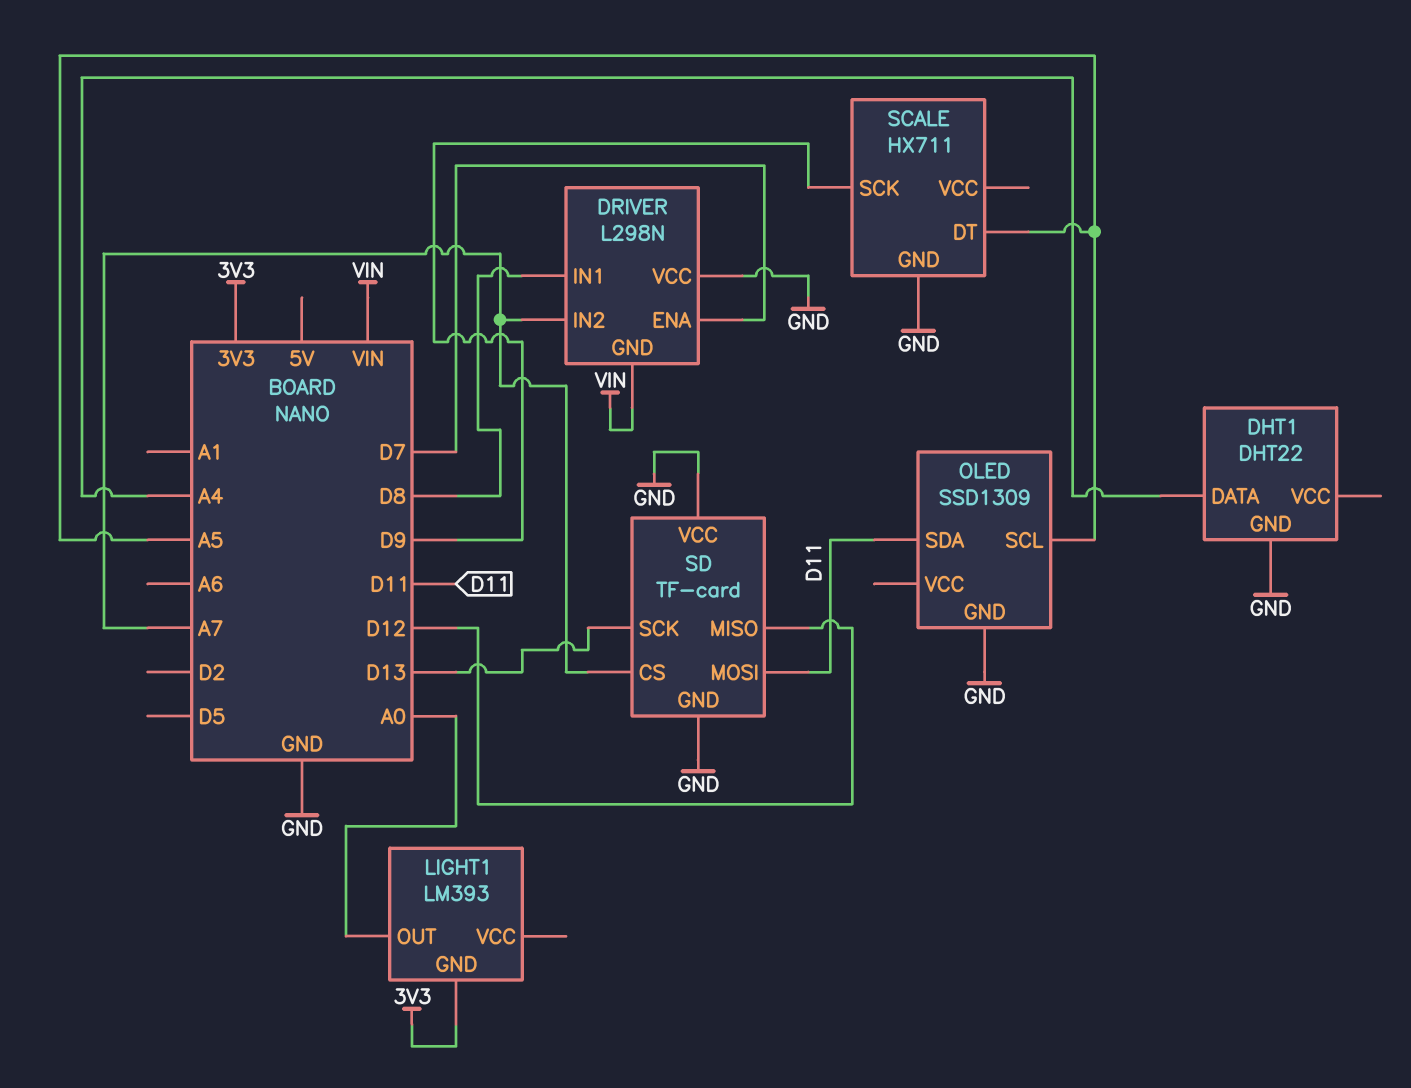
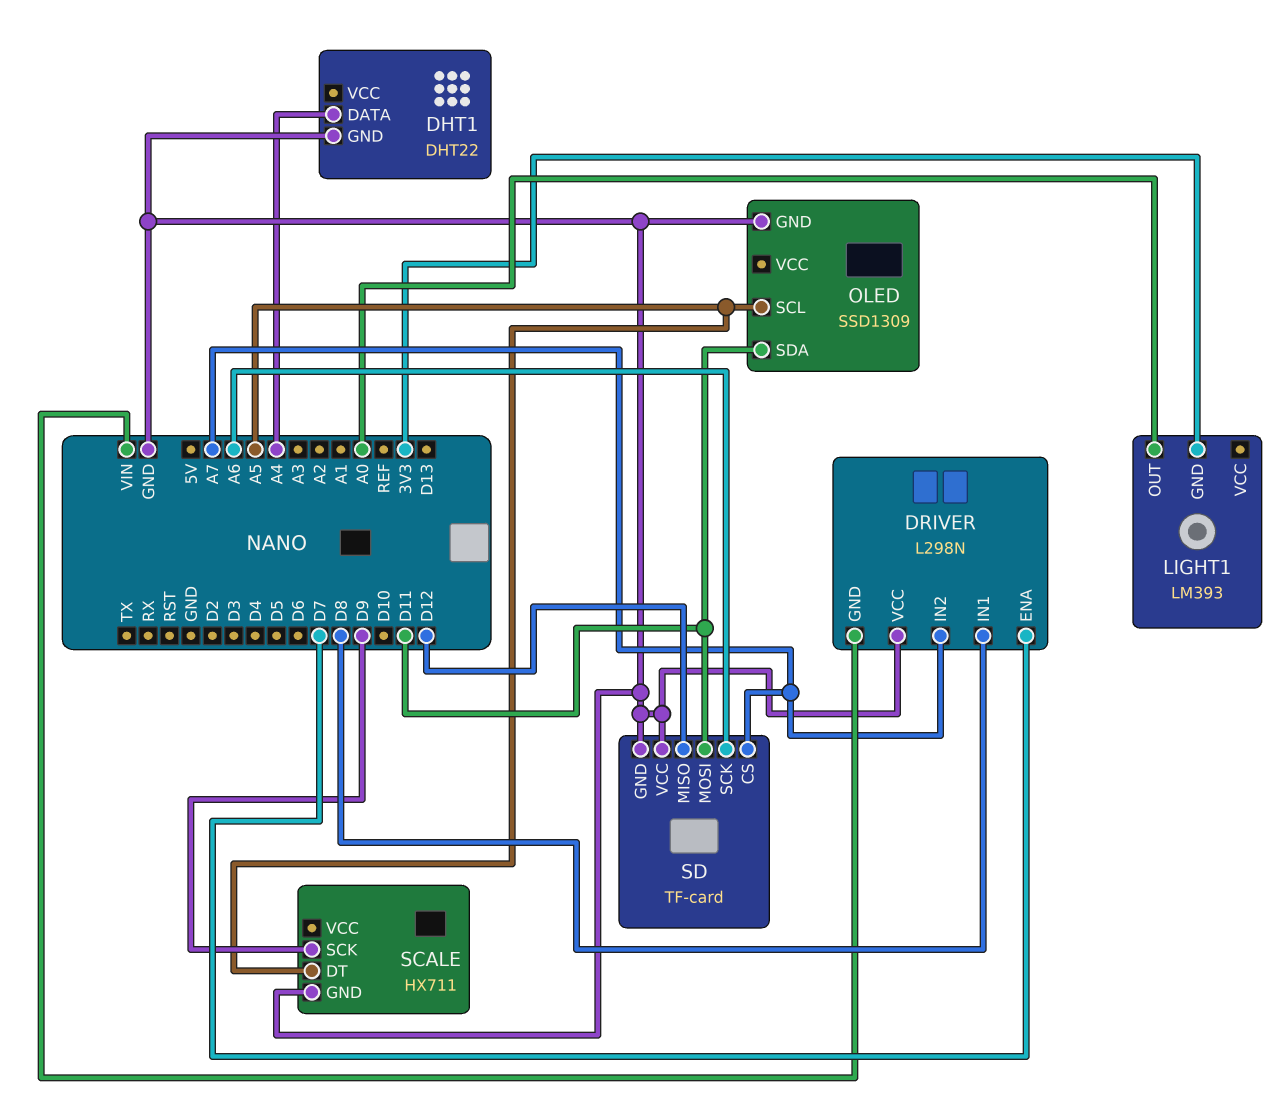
SD pin SCK: D13 -> A6

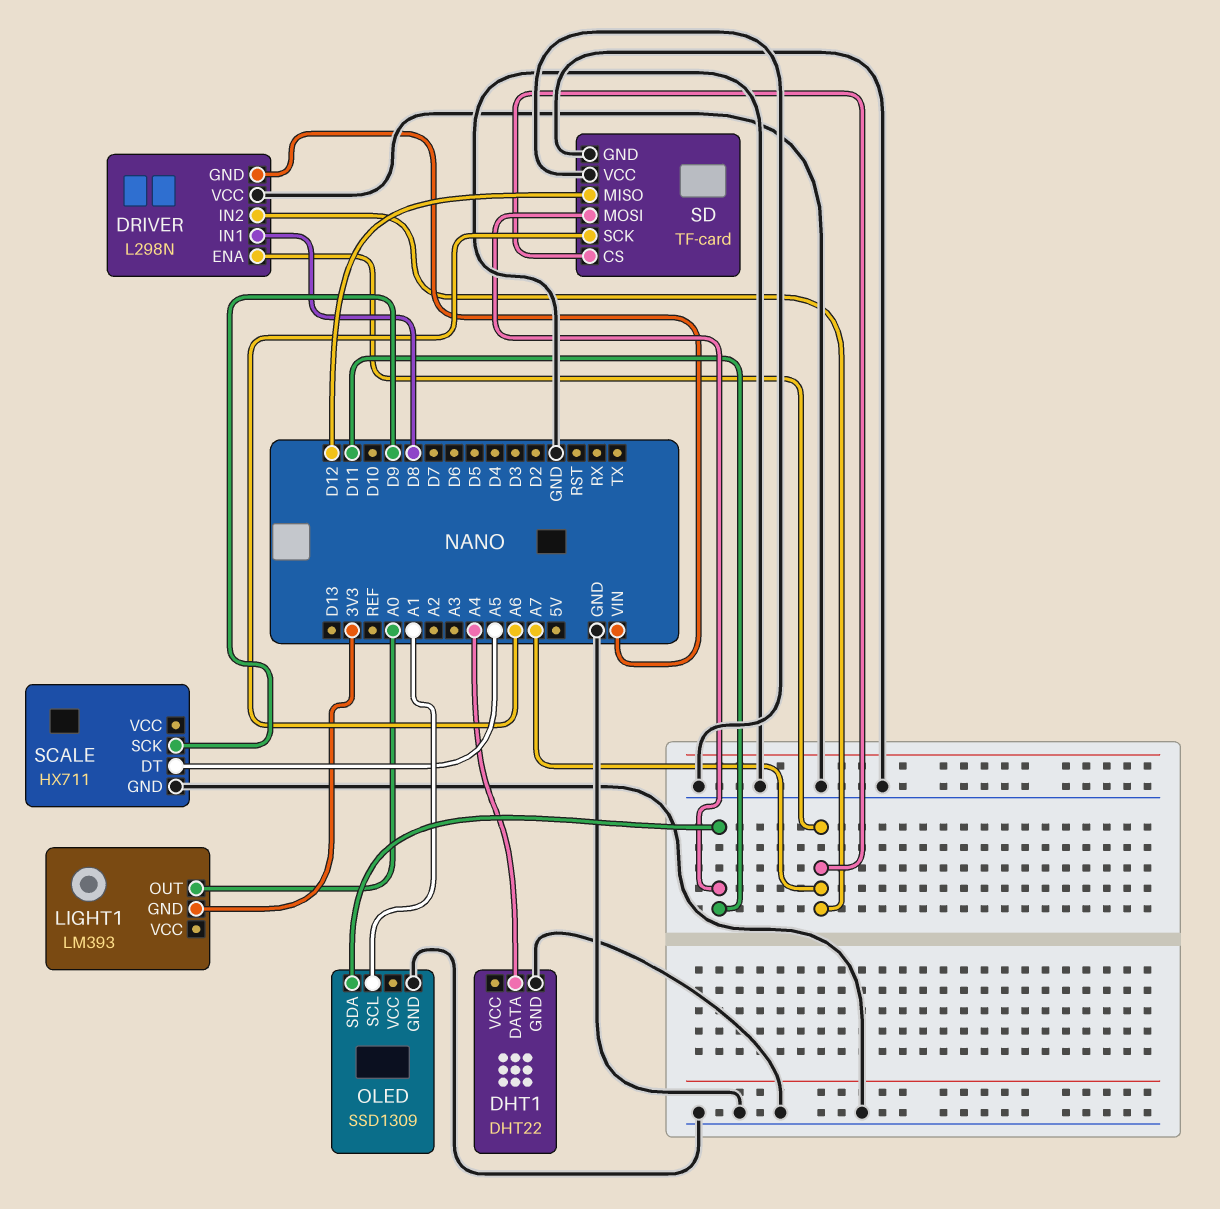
DRIVER pin ENA: D7 -> A7
OLED pin SCL: A5 -> A1

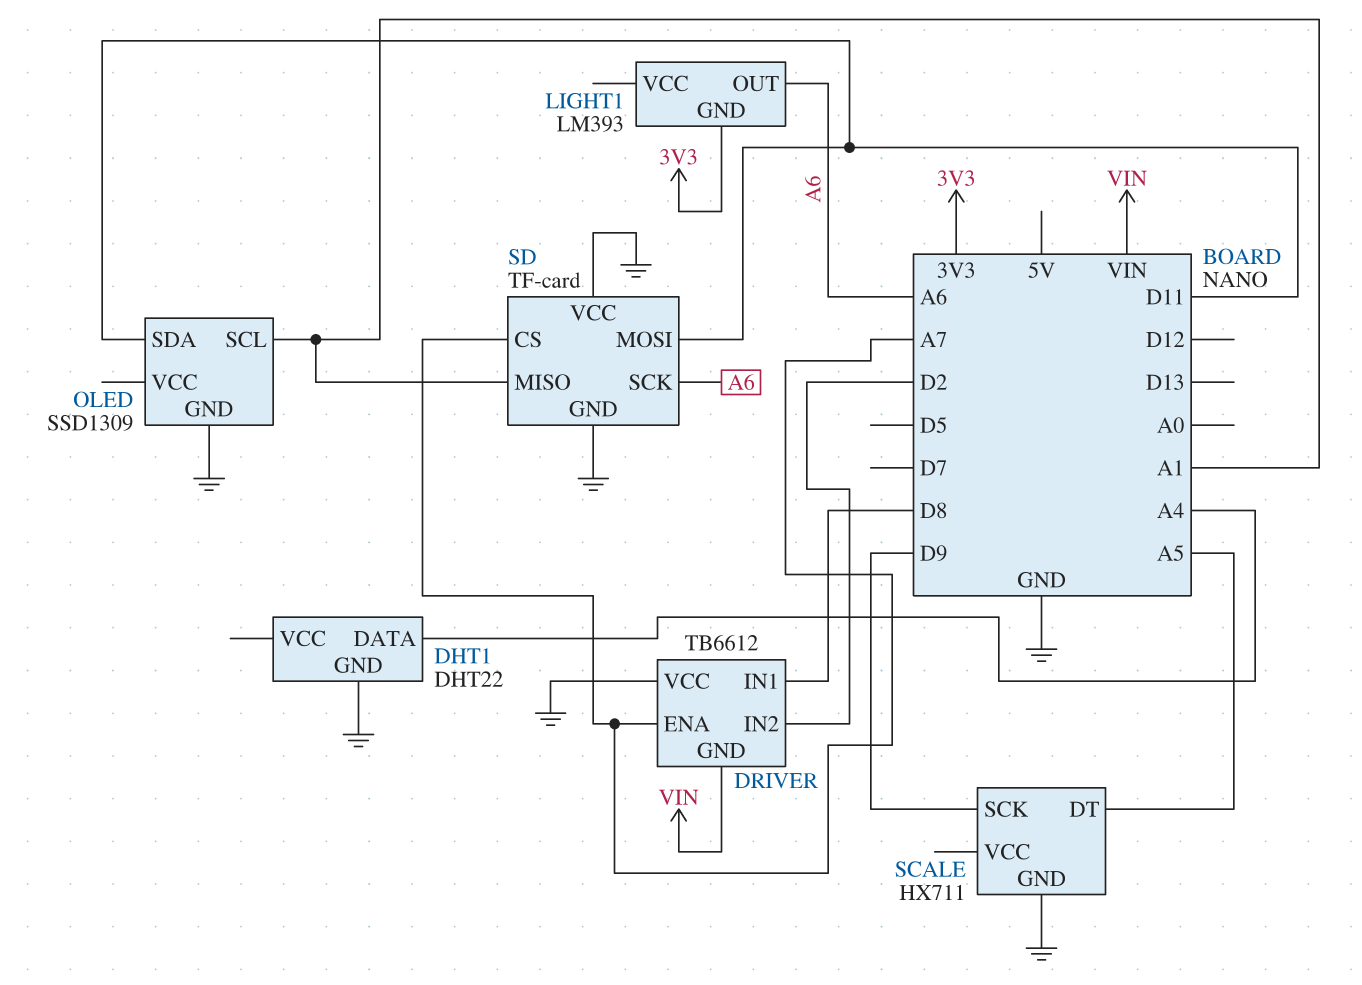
DRIVER: L298N -> TB6612
DRIVER pin IN2: A7 -> D2
LIGHT1 pin OUT: A0 -> A6
SD pin MISO: D12 -> A1

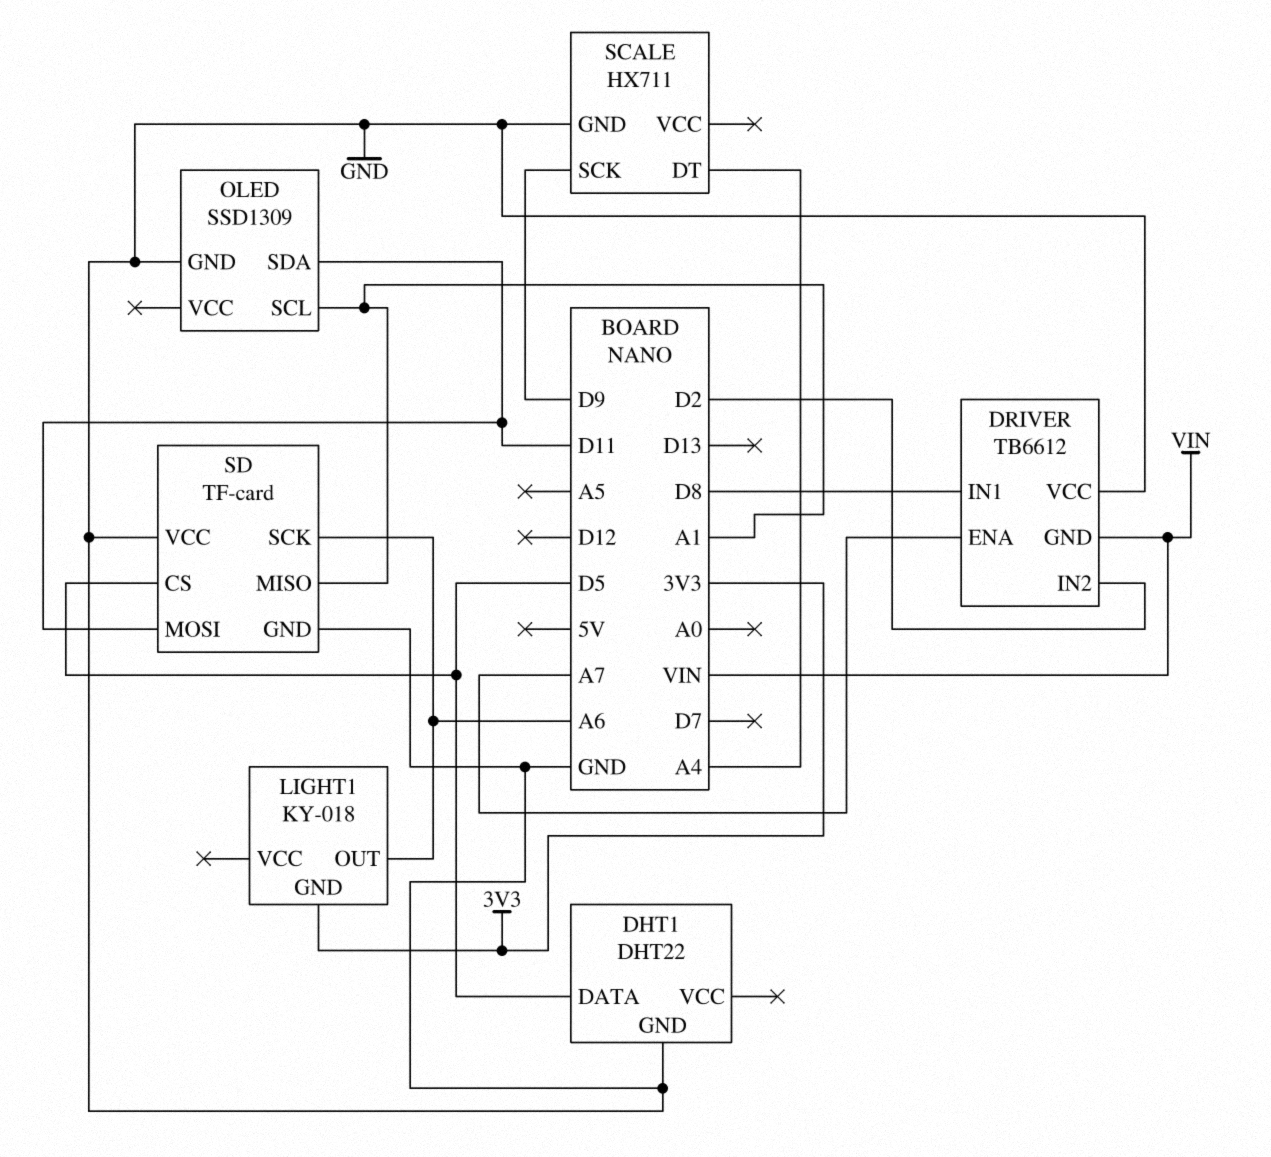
DHT1 pin DATA: A4 -> D5
LIGHT1: LM393 -> KY-018
SCALE pin DT: A5 -> A4
SD pin CS: A7 -> D5

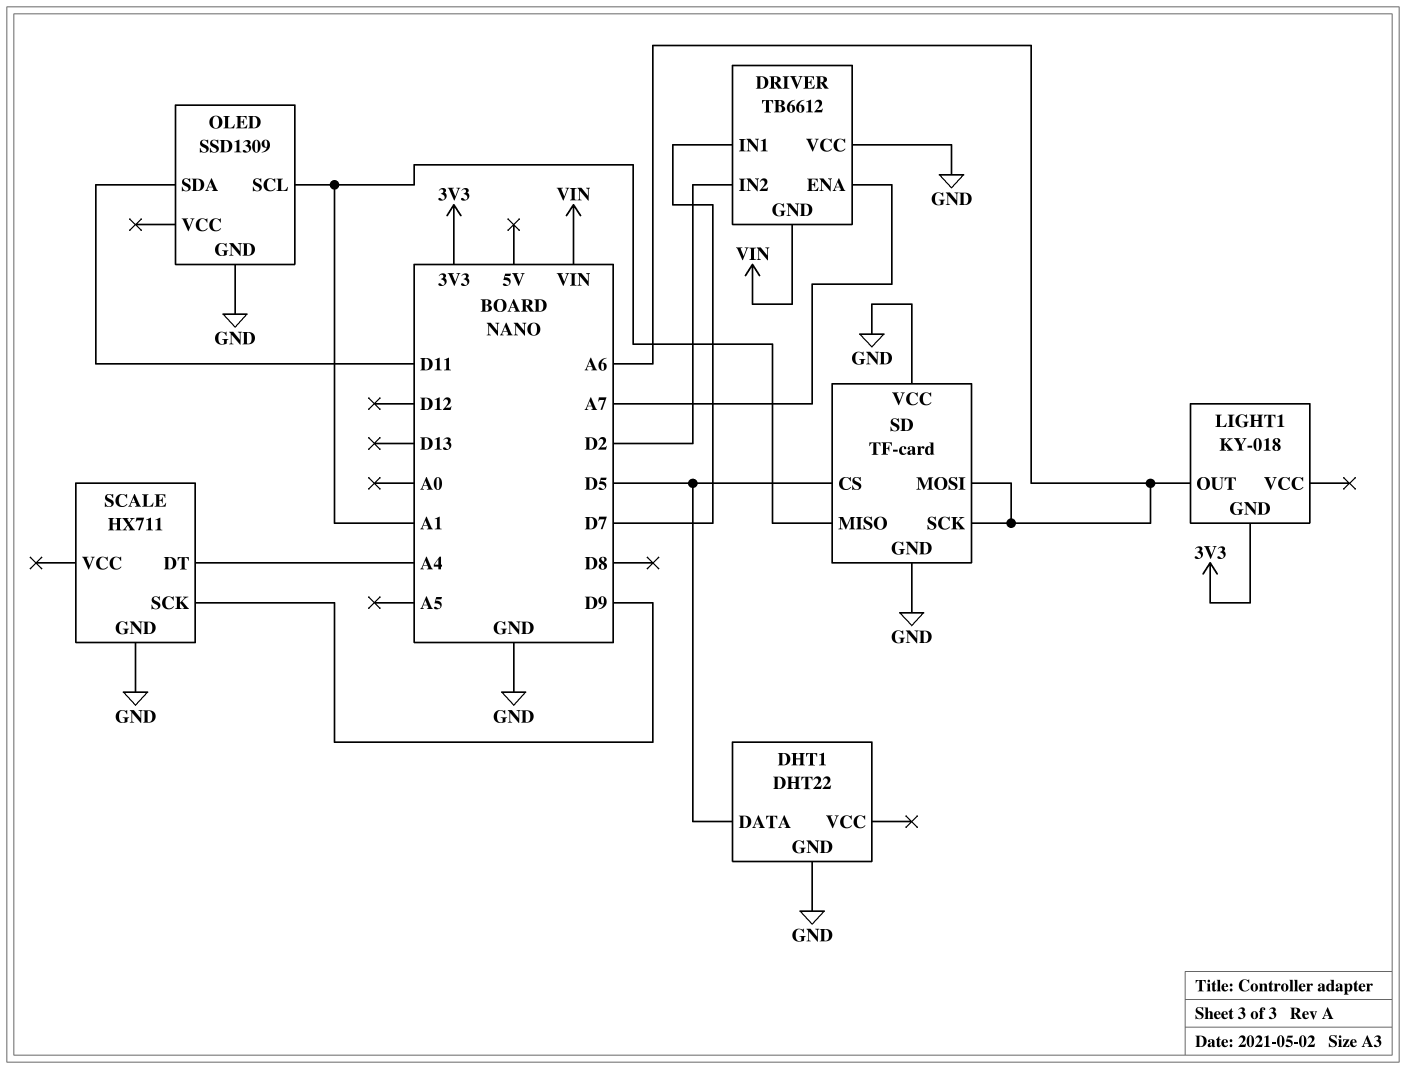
DRIVER pin IN1: D8 -> D7
SD pin MOSI: D11 -> A6

